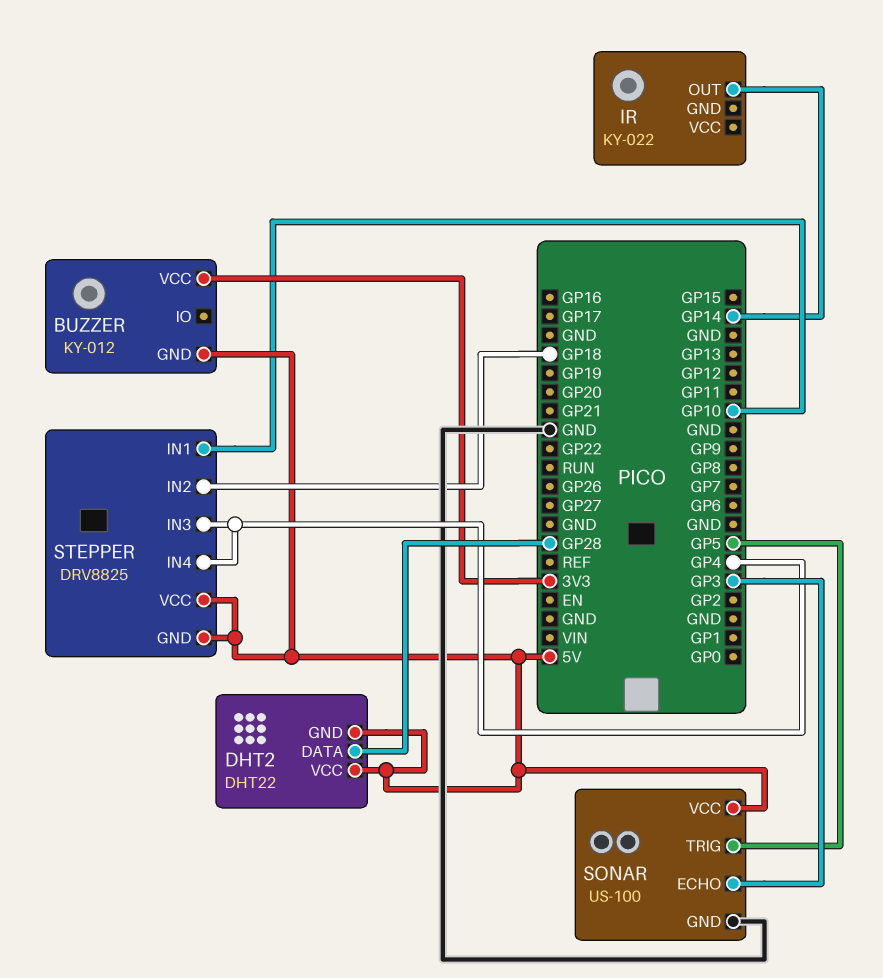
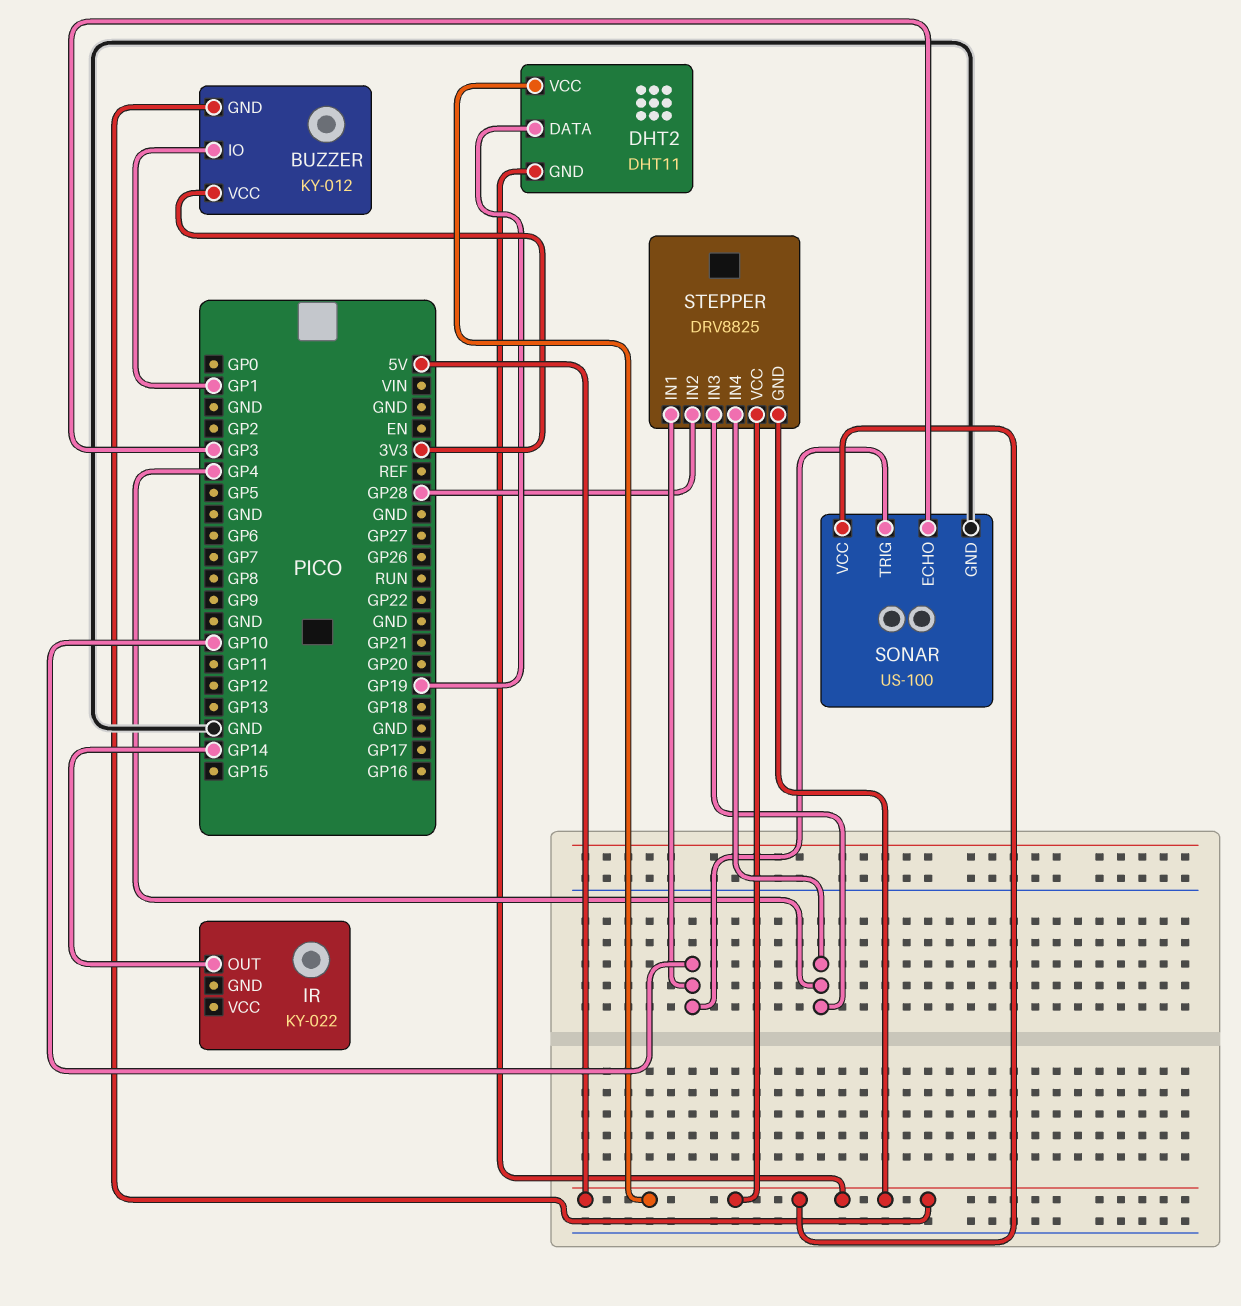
BUZZER pin IO: none -> GP1
DHT2: DHT22 -> DHT11
DHT2 pin DATA: GP28 -> GP19
SONAR pin TRIG: GP5 -> GP10
STEPPER pin IN2: GP18 -> GP28

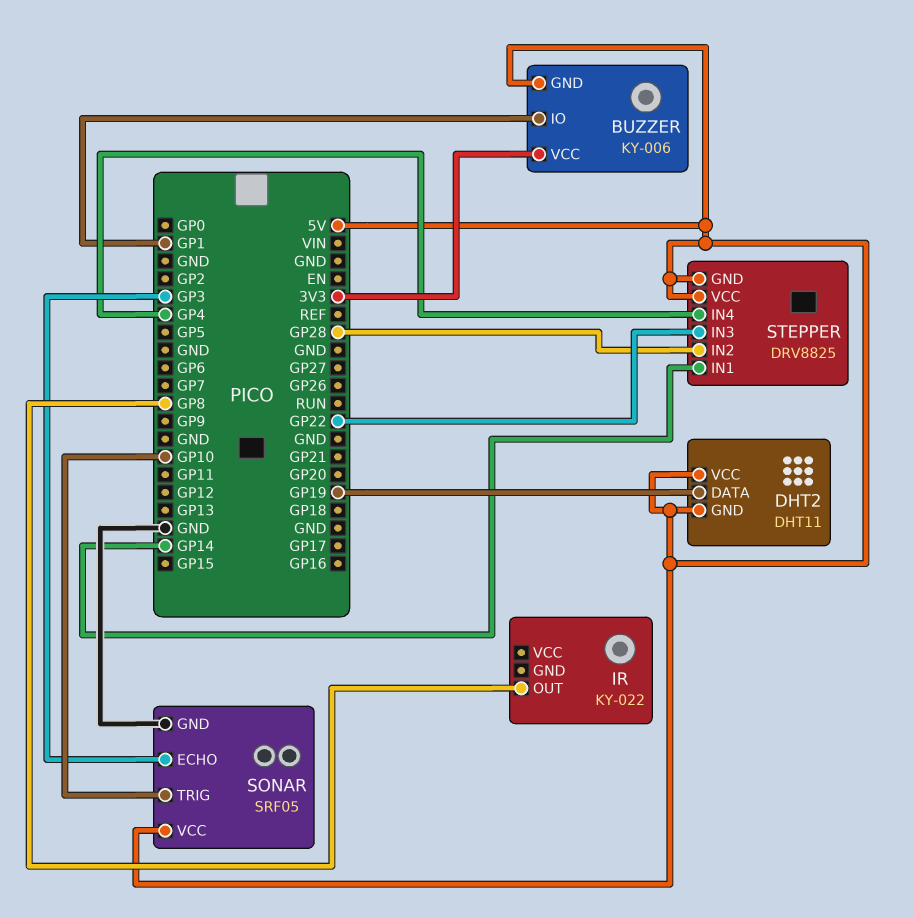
BUZZER: KY-012 -> KY-006
IR pin OUT: GP14 -> GP8
SONAR: US-100 -> SRF05
STEPPER pin IN1: GP10 -> GP14
STEPPER pin IN3: GP4 -> GP22

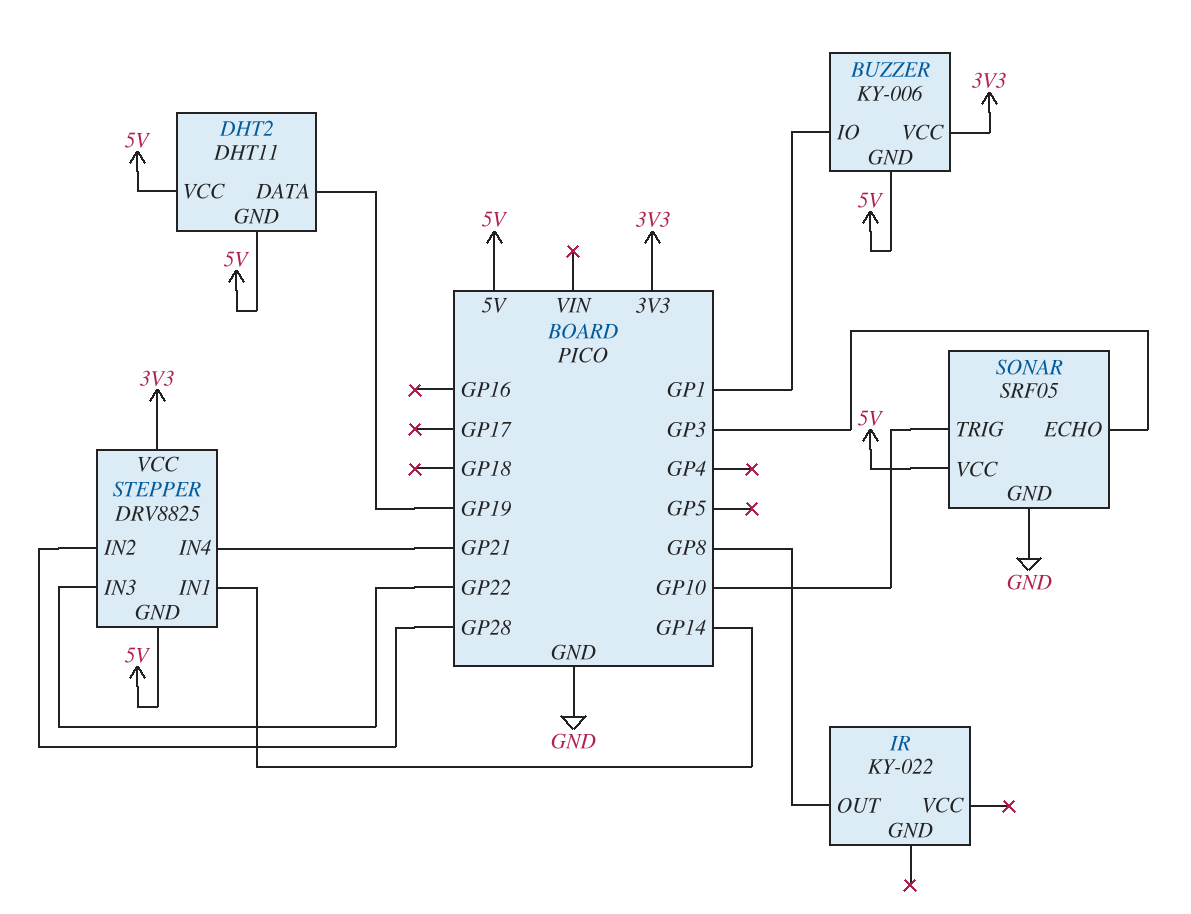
STEPPER pin IN4: GP4 -> GP21
STEPPER pin VCC: 5V -> 3V3

